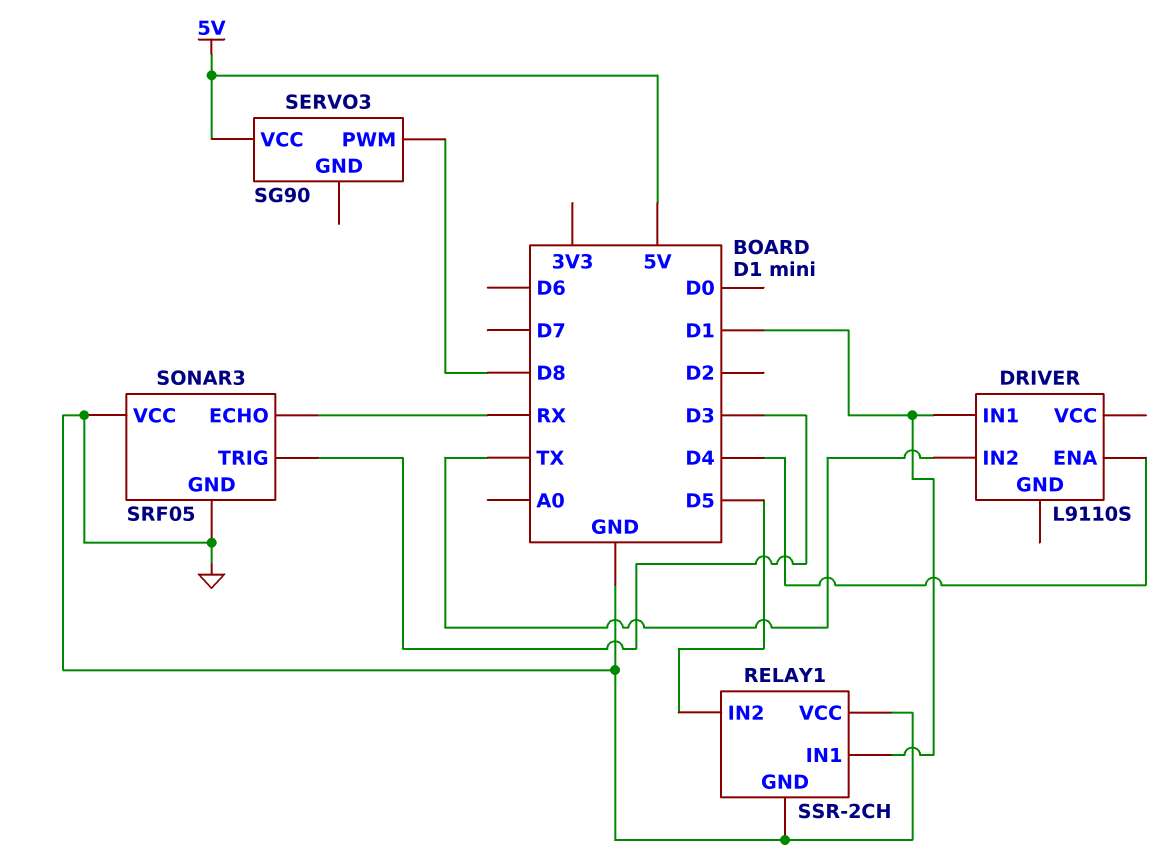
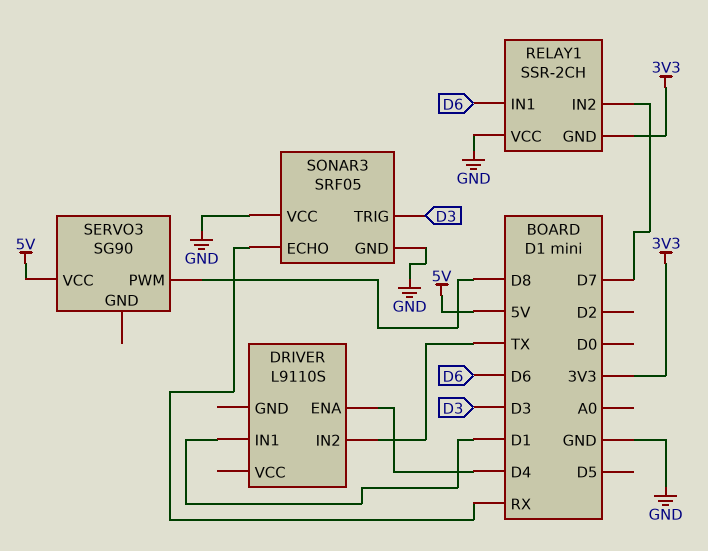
RELAY1 pin GND: GND -> 3V3
RELAY1 pin IN1: D1 -> D6
RELAY1 pin IN2: D5 -> D7

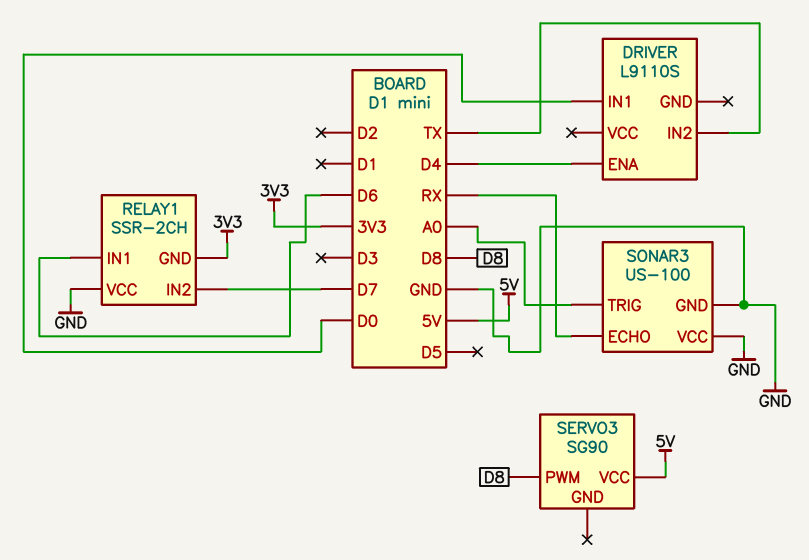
DRIVER pin IN1: D1 -> D0
SONAR3: SRF05 -> US-100
SONAR3 pin TRIG: D3 -> A0

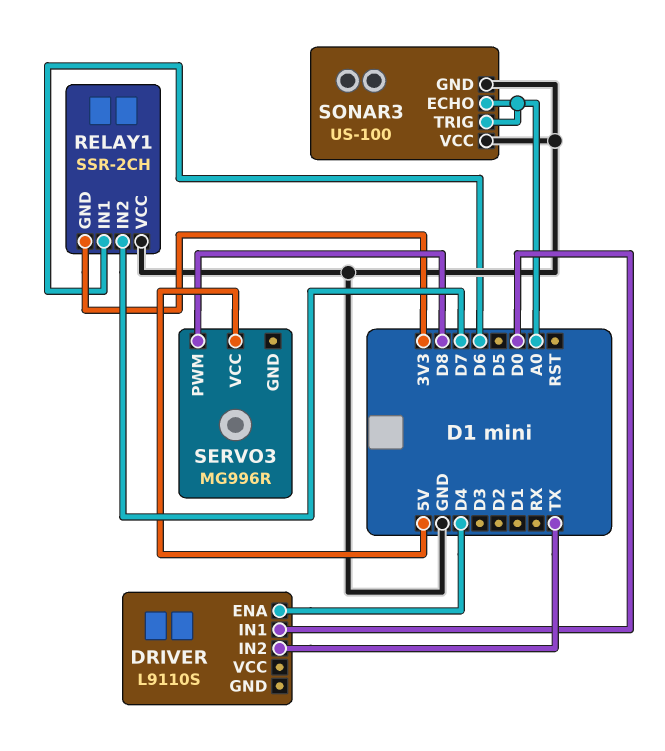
SERVO3: SG90 -> MG996R
SONAR3 pin ECHO: RX -> A0

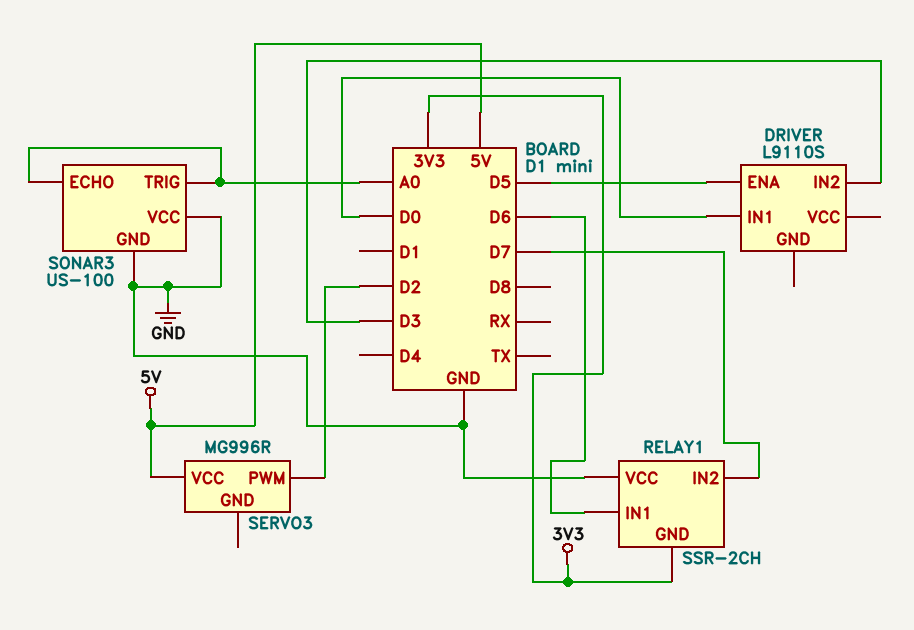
DRIVER pin ENA: D4 -> D5
DRIVER pin IN2: TX -> D3
SERVO3 pin PWM: D8 -> D2

